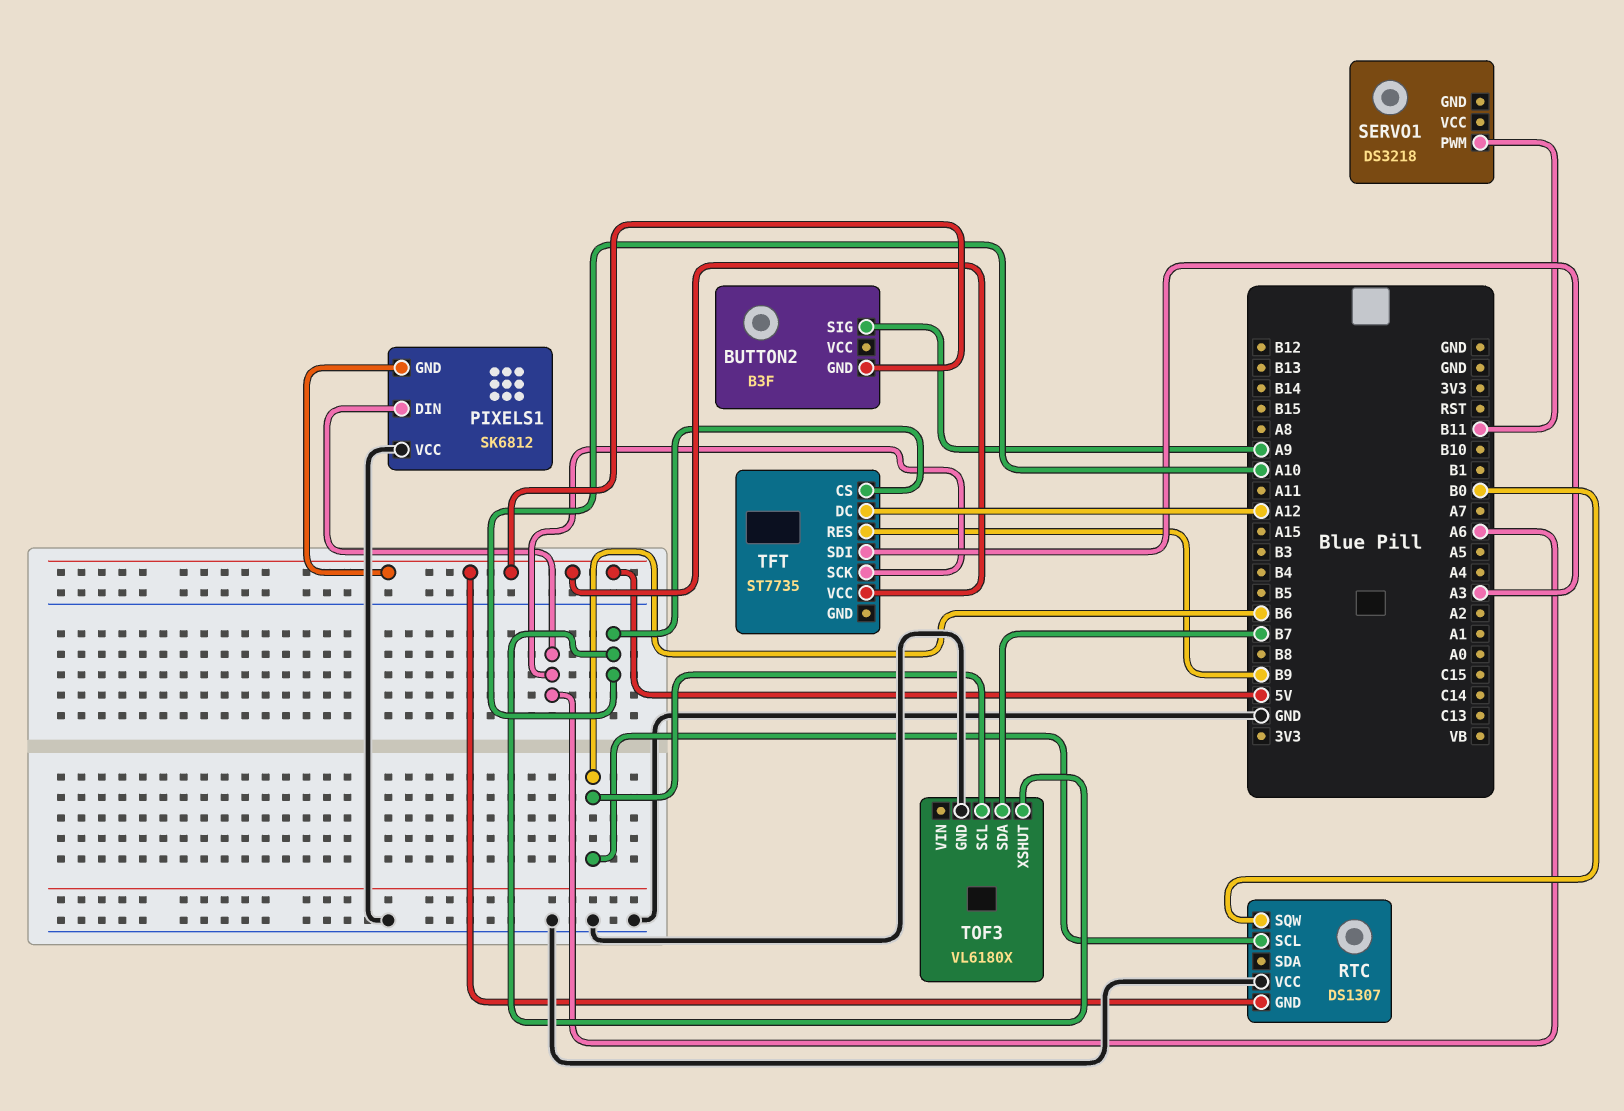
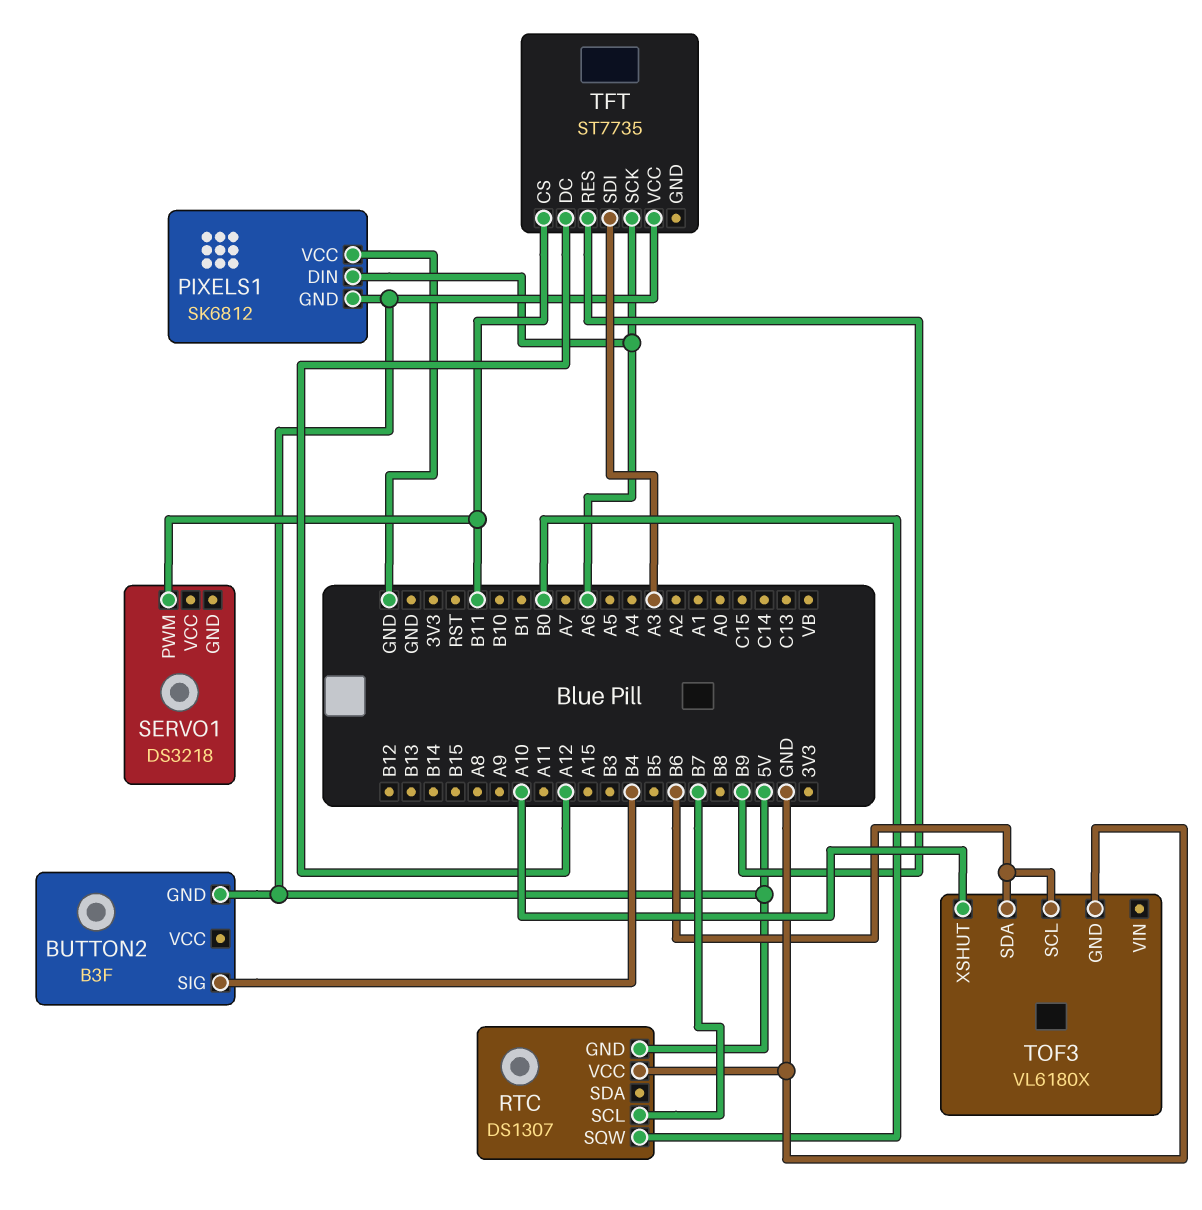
BUTTON2 pin SIG: A9 -> B4
RTC pin SCL: B6 -> B7
TFT pin CS: A10 -> B11
TOF3 pin SDA: B7 -> B6

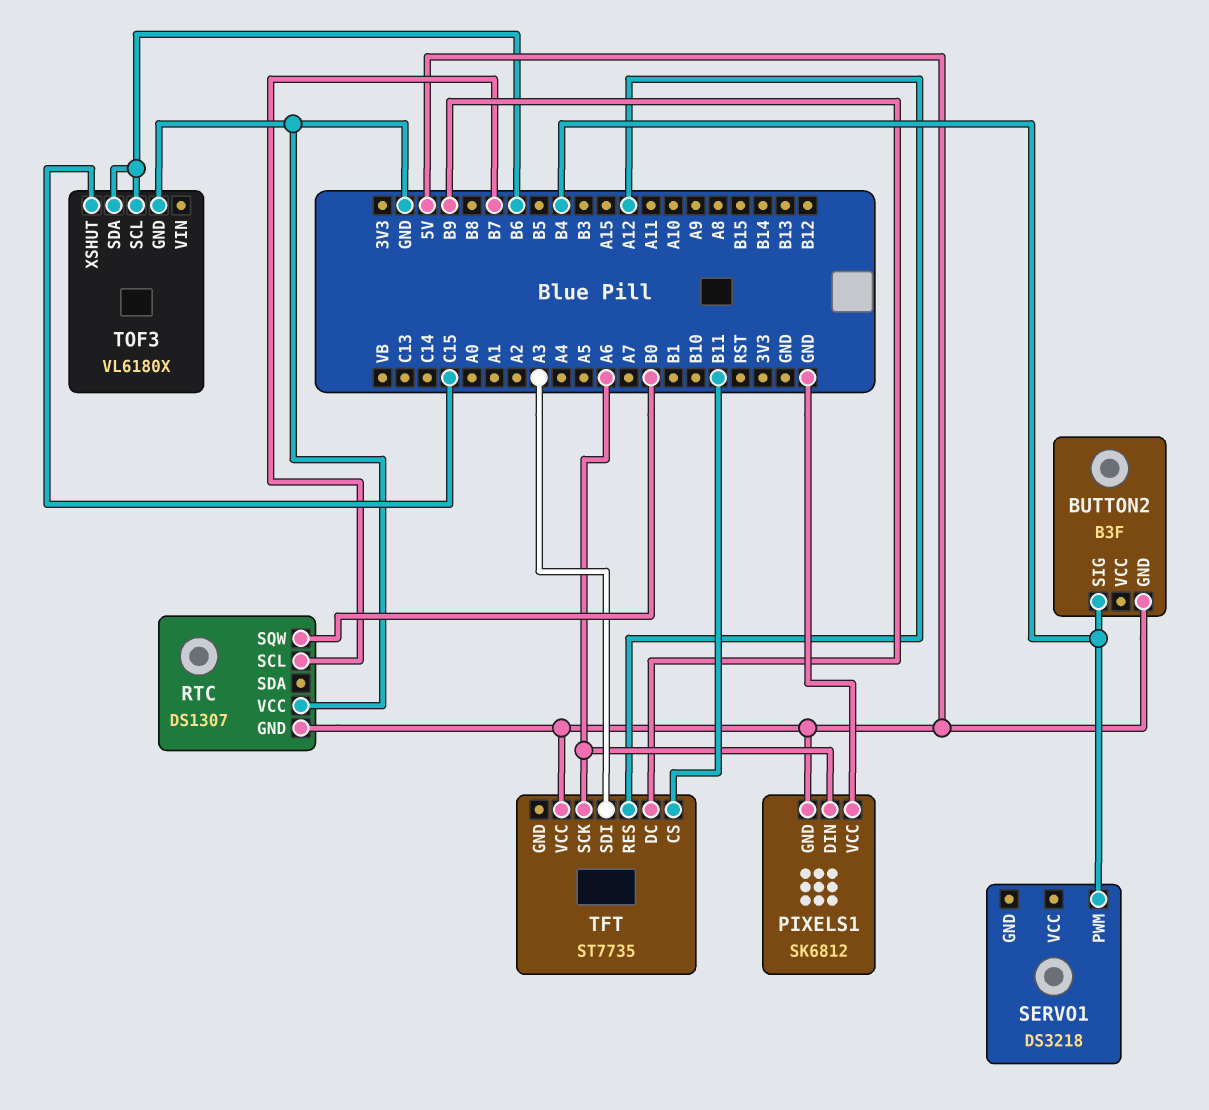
SERVO1 pin PWM: B11 -> B4
TFT pin DC: A12 -> B9
TFT pin RES: B9 -> A12
TOF3 pin XSHUT: A10 -> C15

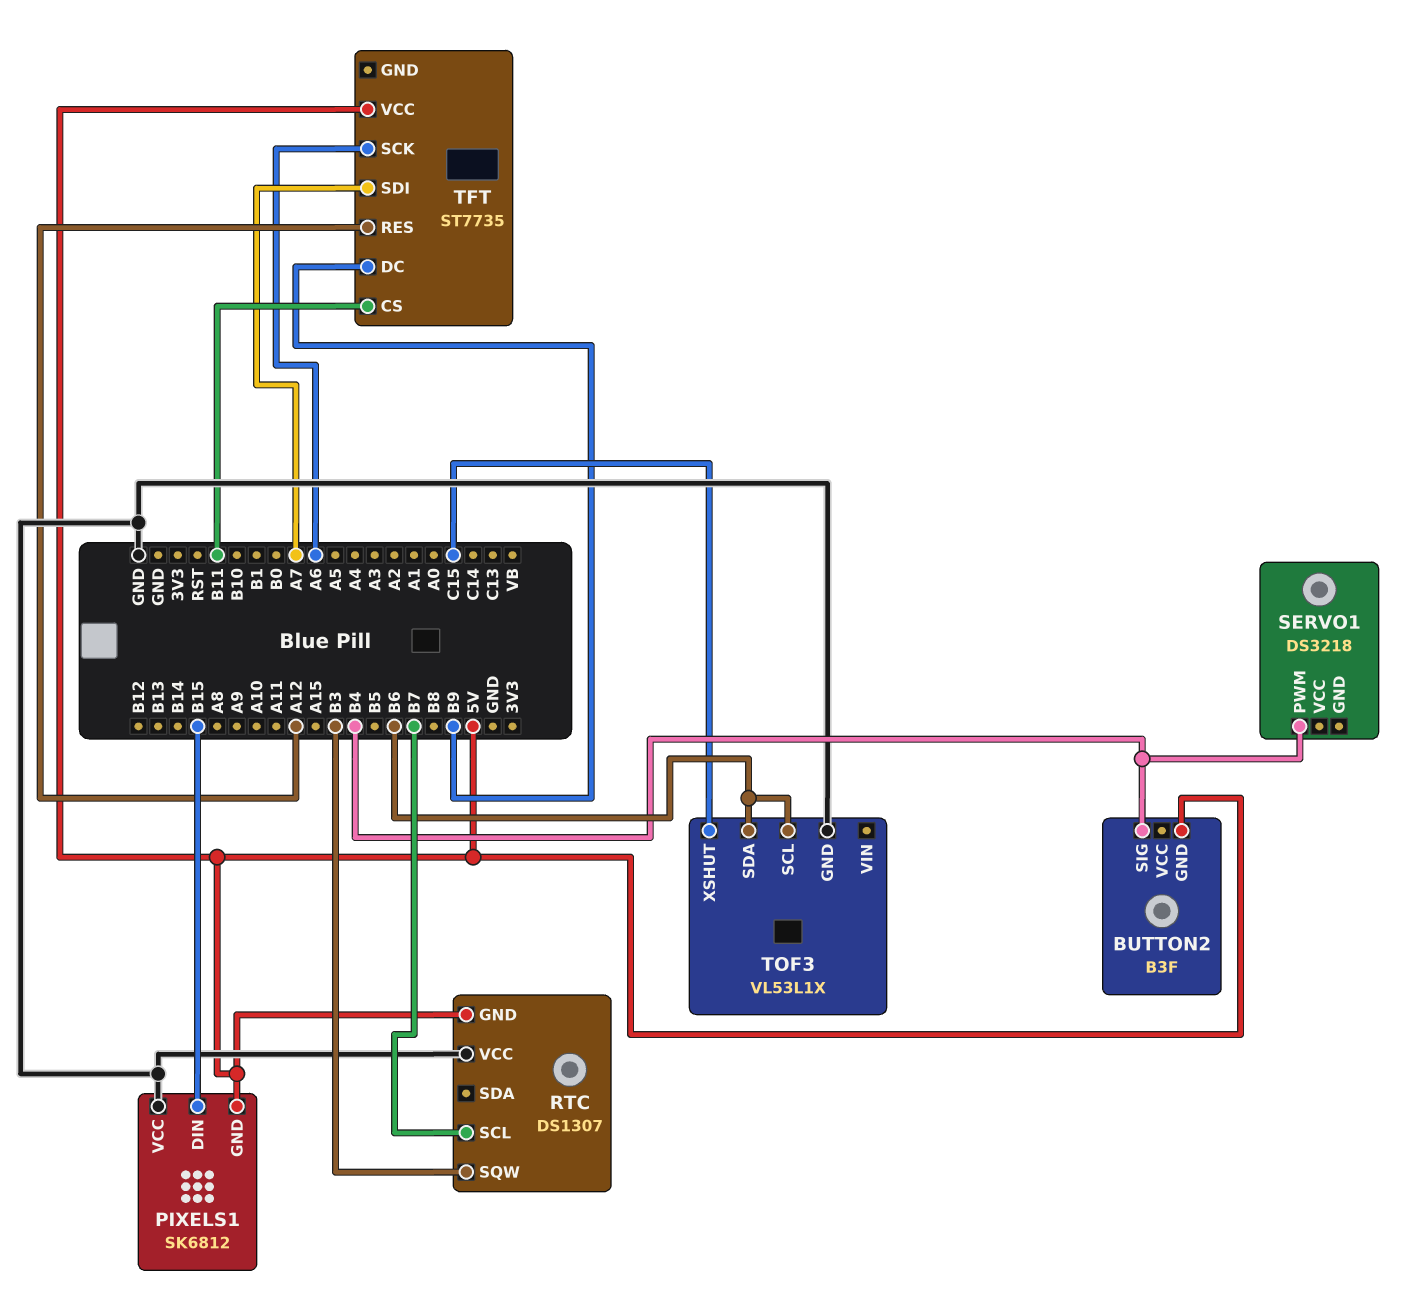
PIXELS1 pin DIN: A6 -> B15
RTC pin SQW: B0 -> B3
TFT pin SDI: A3 -> A7
TOF3: VL6180X -> VL53L1X

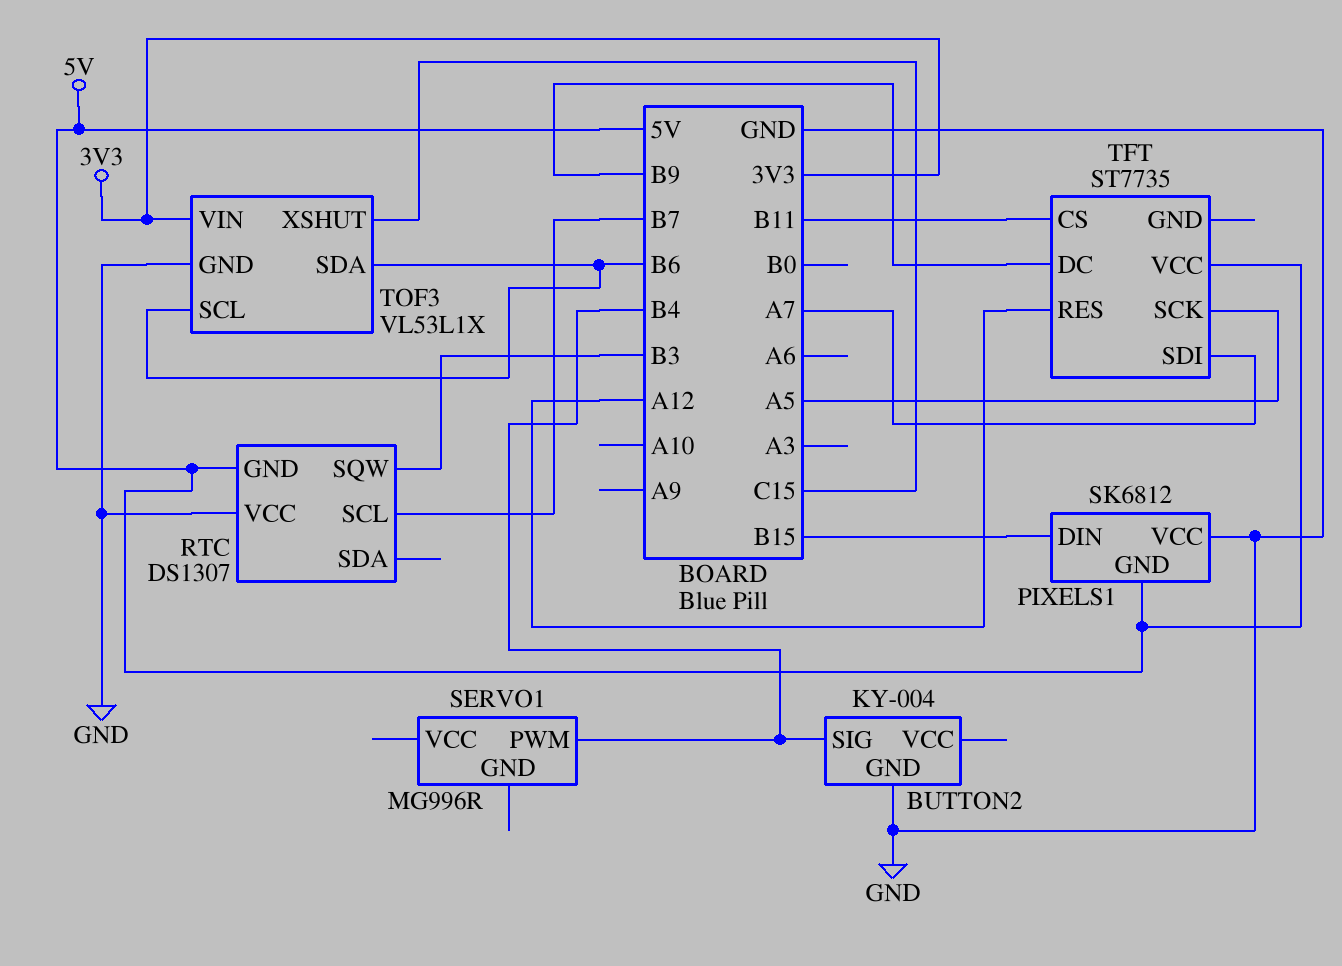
BUTTON2: B3F -> KY-004
BUTTON2 pin GND: 5V -> GND
SERVO1: DS3218 -> MG996R
TFT pin SCK: A6 -> A5
TOF3 pin VIN: none -> 3V3

